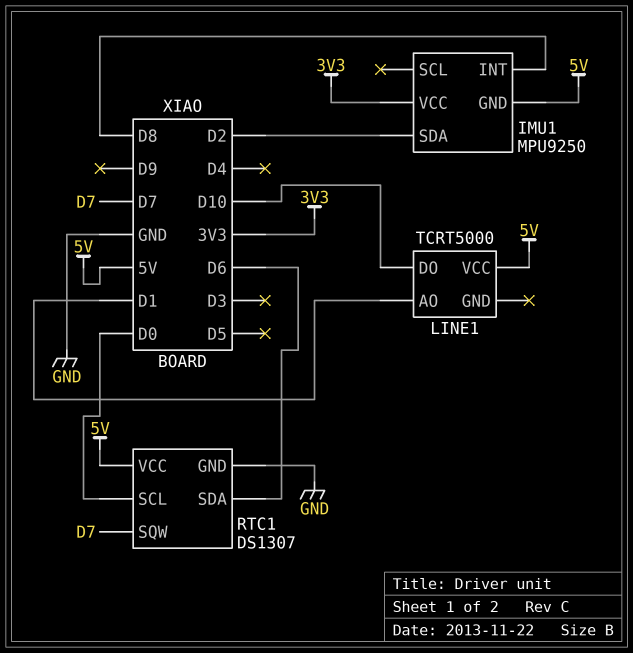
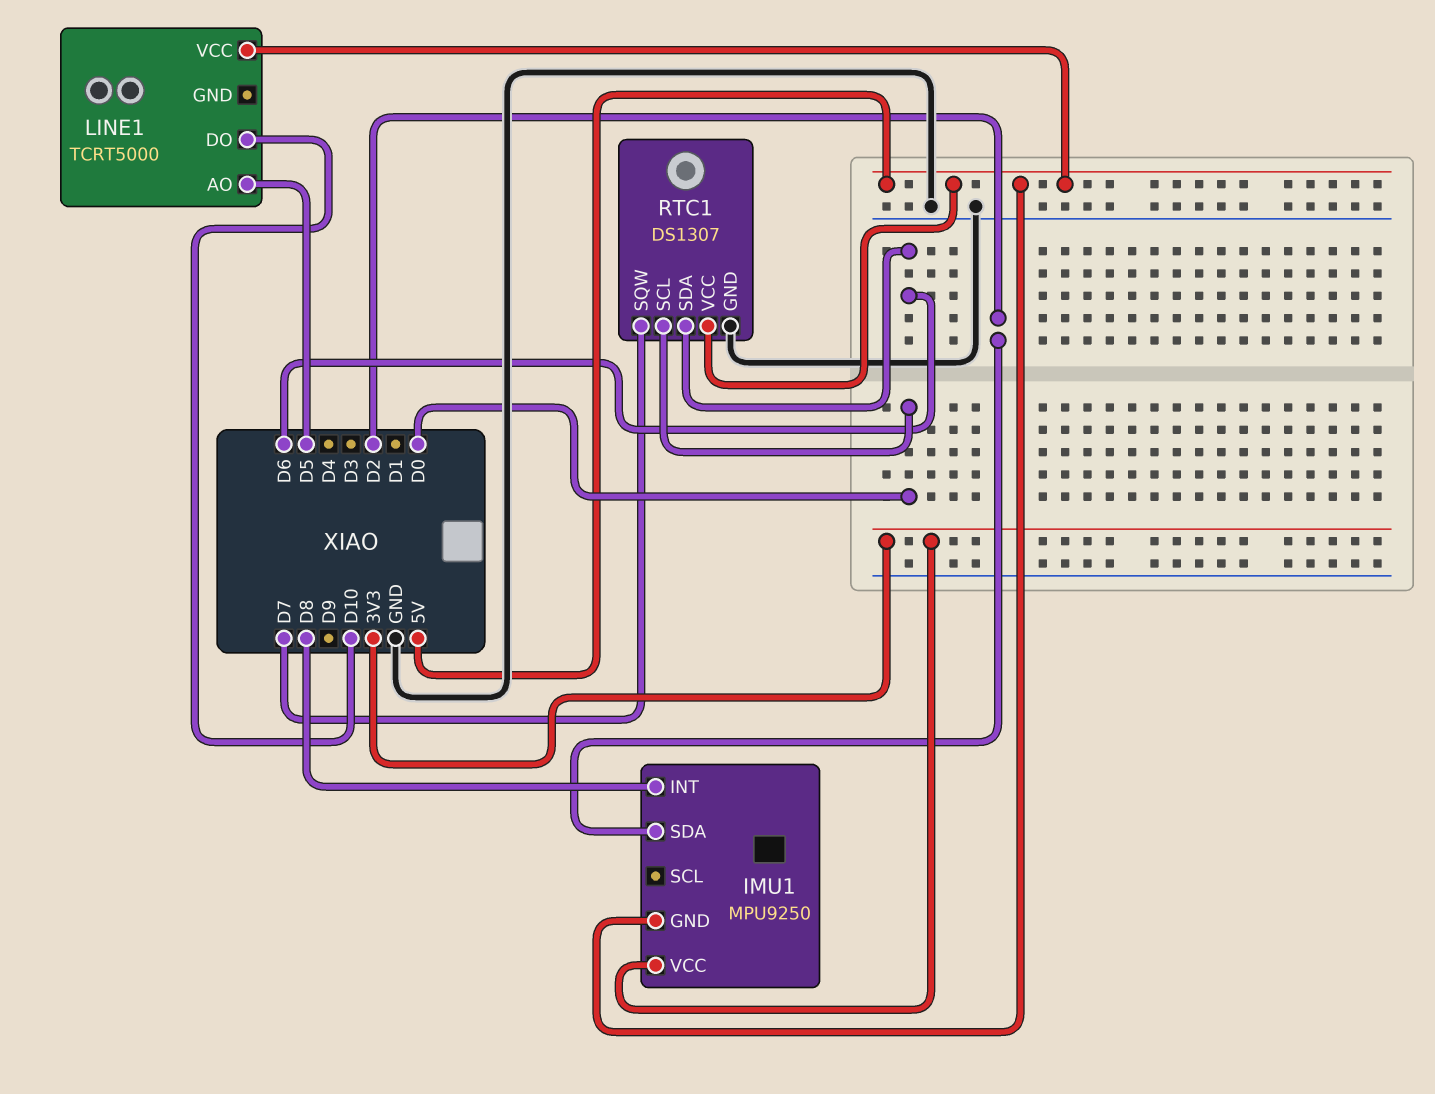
LINE1 pin AO: D1 -> D5

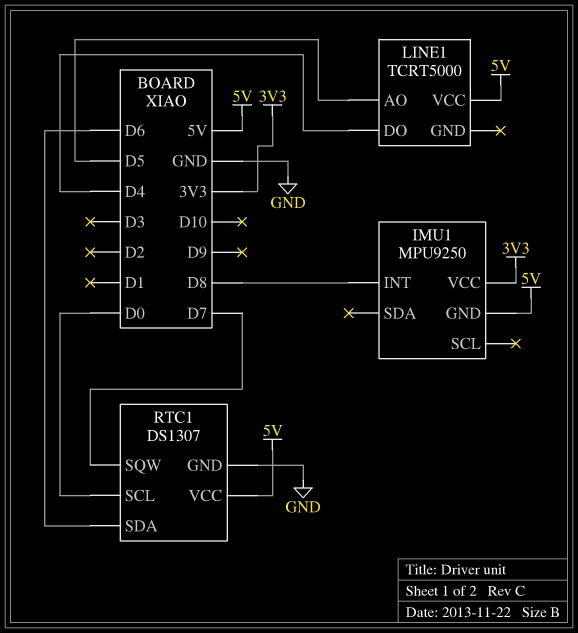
IMU1 pin SDA: D2 -> none
LINE1 pin DO: D10 -> D4

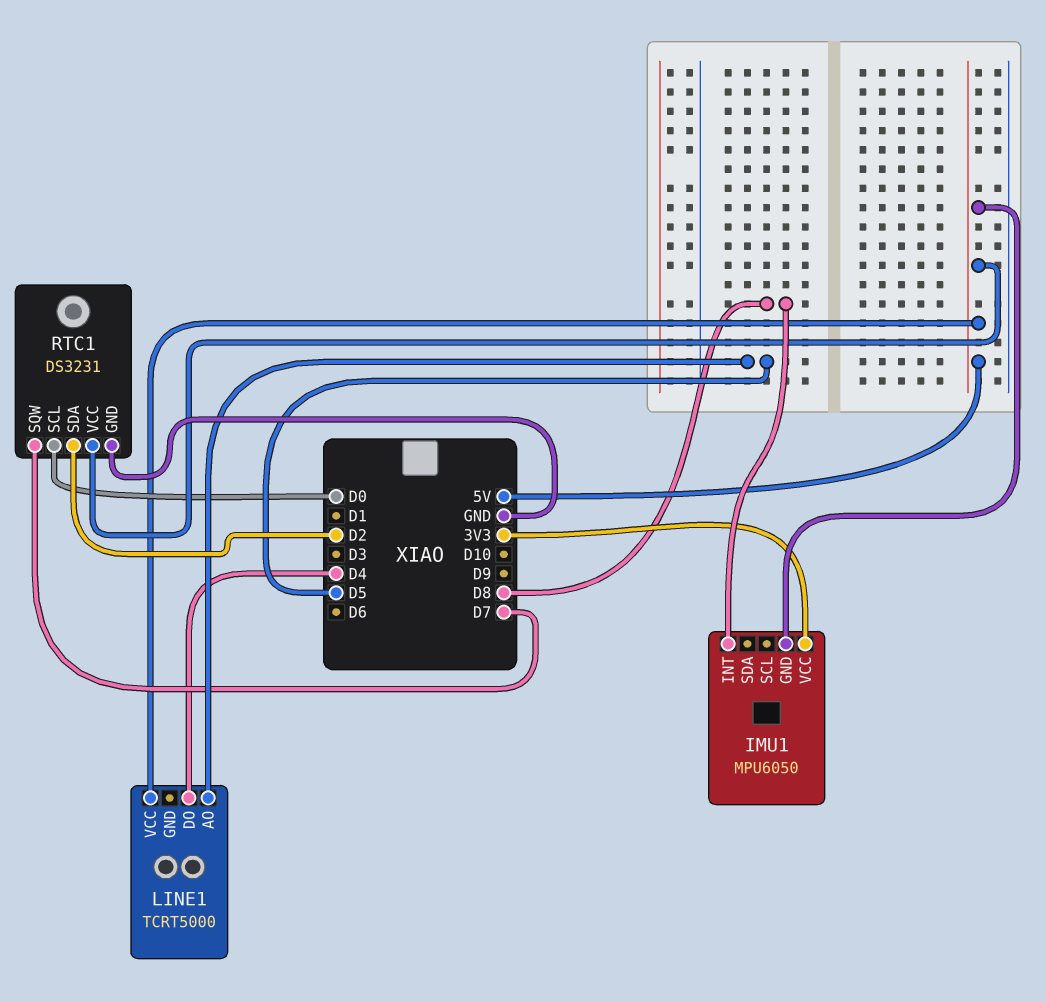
IMU1: MPU9250 -> MPU6050
RTC1: DS1307 -> DS3231
RTC1 pin SDA: D6 -> D2

